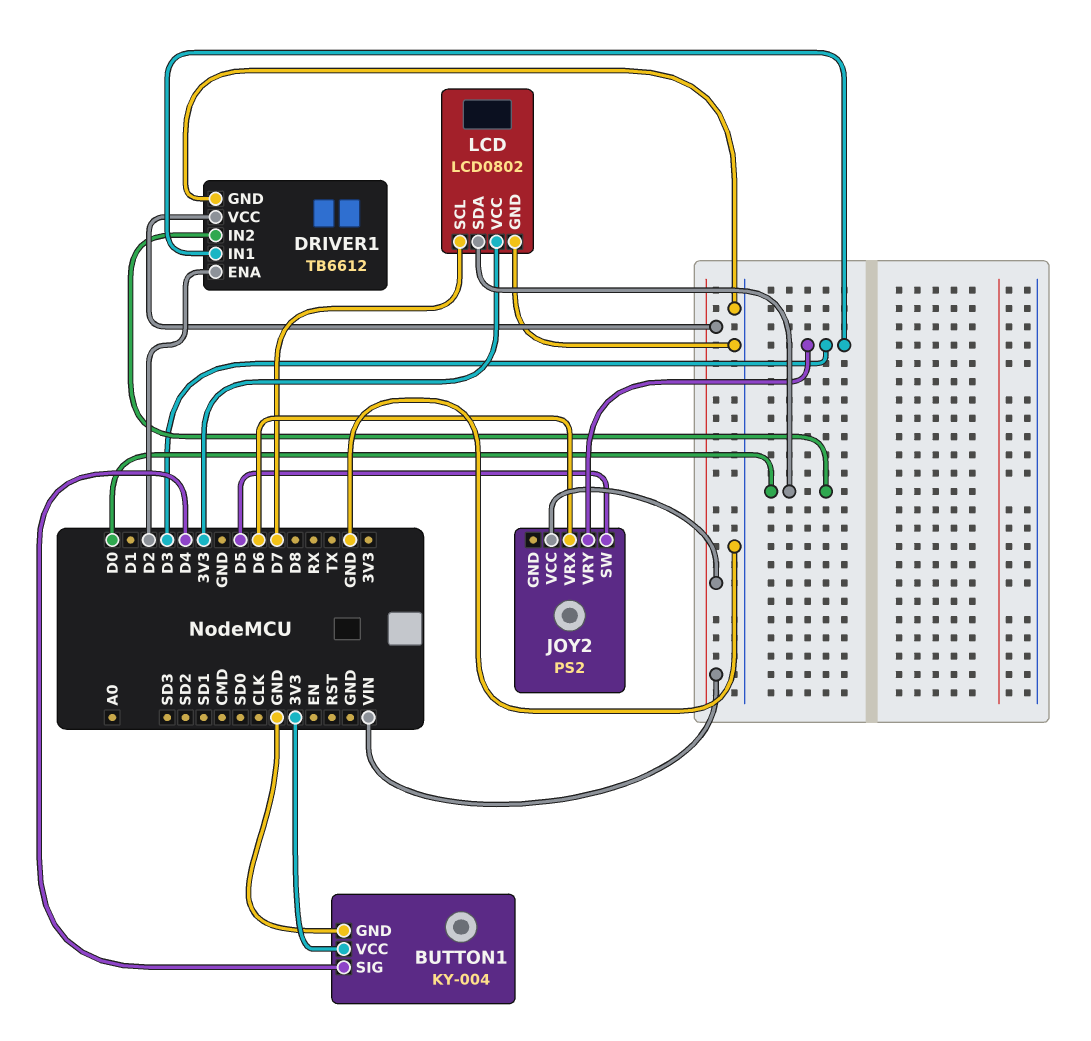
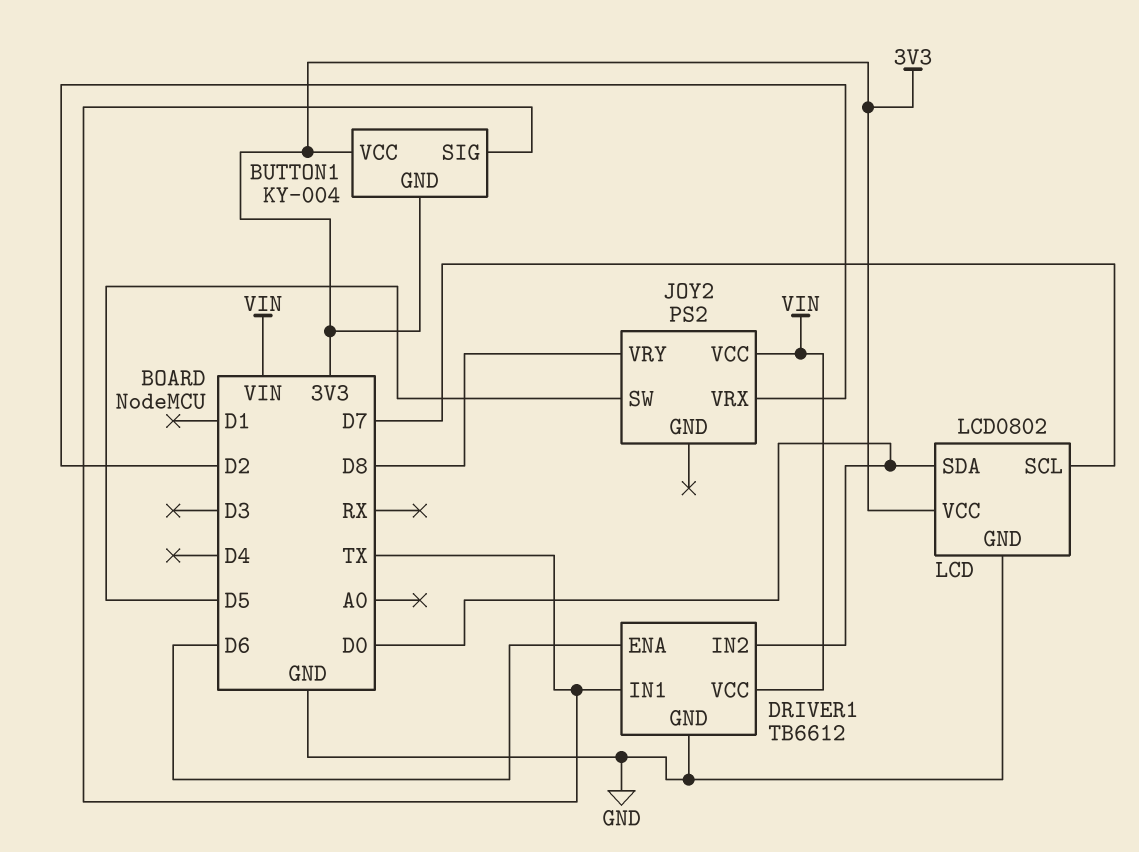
BUTTON1 pin GND: GND -> 3V3
BUTTON1 pin SIG: D4 -> TX
DRIVER1 pin ENA: D2 -> D6
DRIVER1 pin IN1: D3 -> TX
JOY2 pin VRX: D6 -> D2
JOY2 pin VRY: D3 -> D8

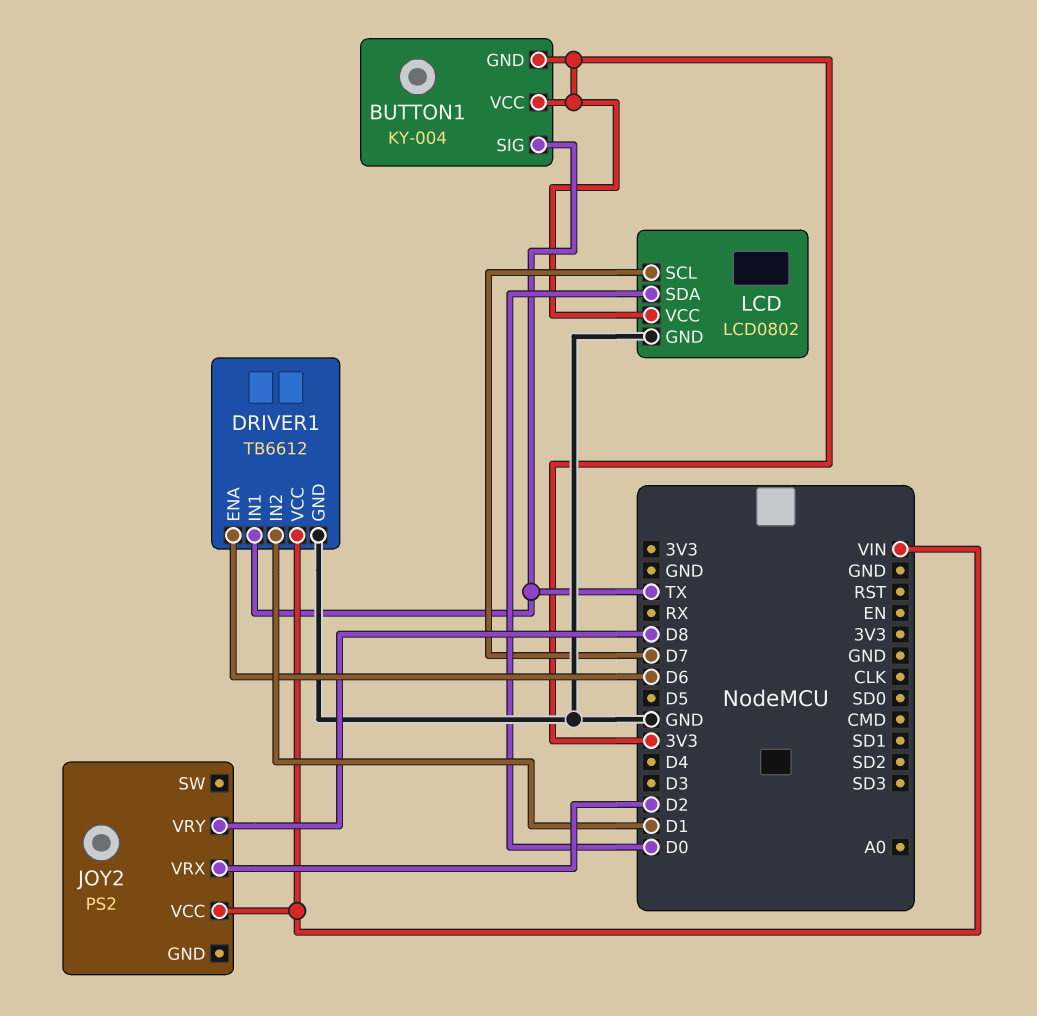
DRIVER1 pin IN2: D0 -> D1
JOY2 pin SW: D5 -> none

